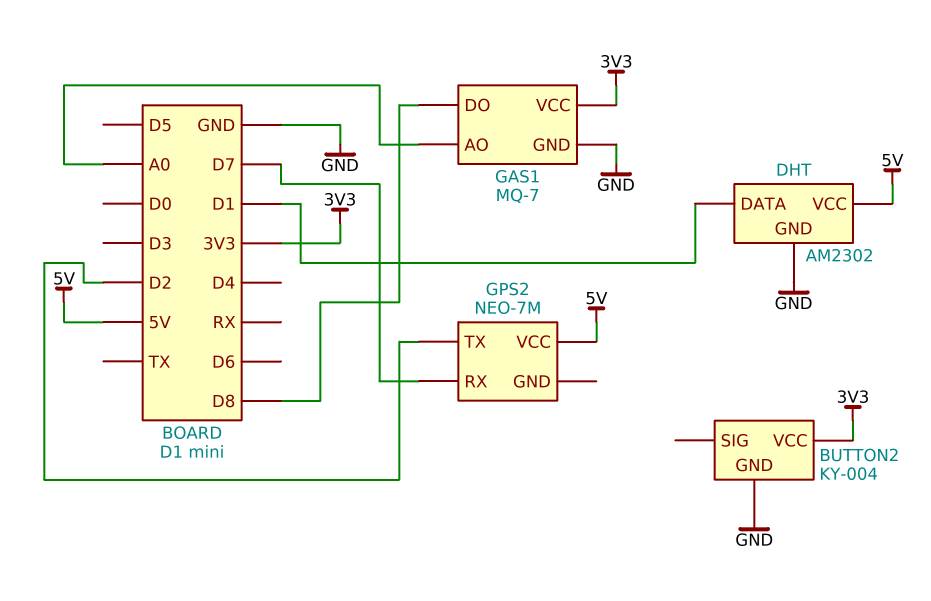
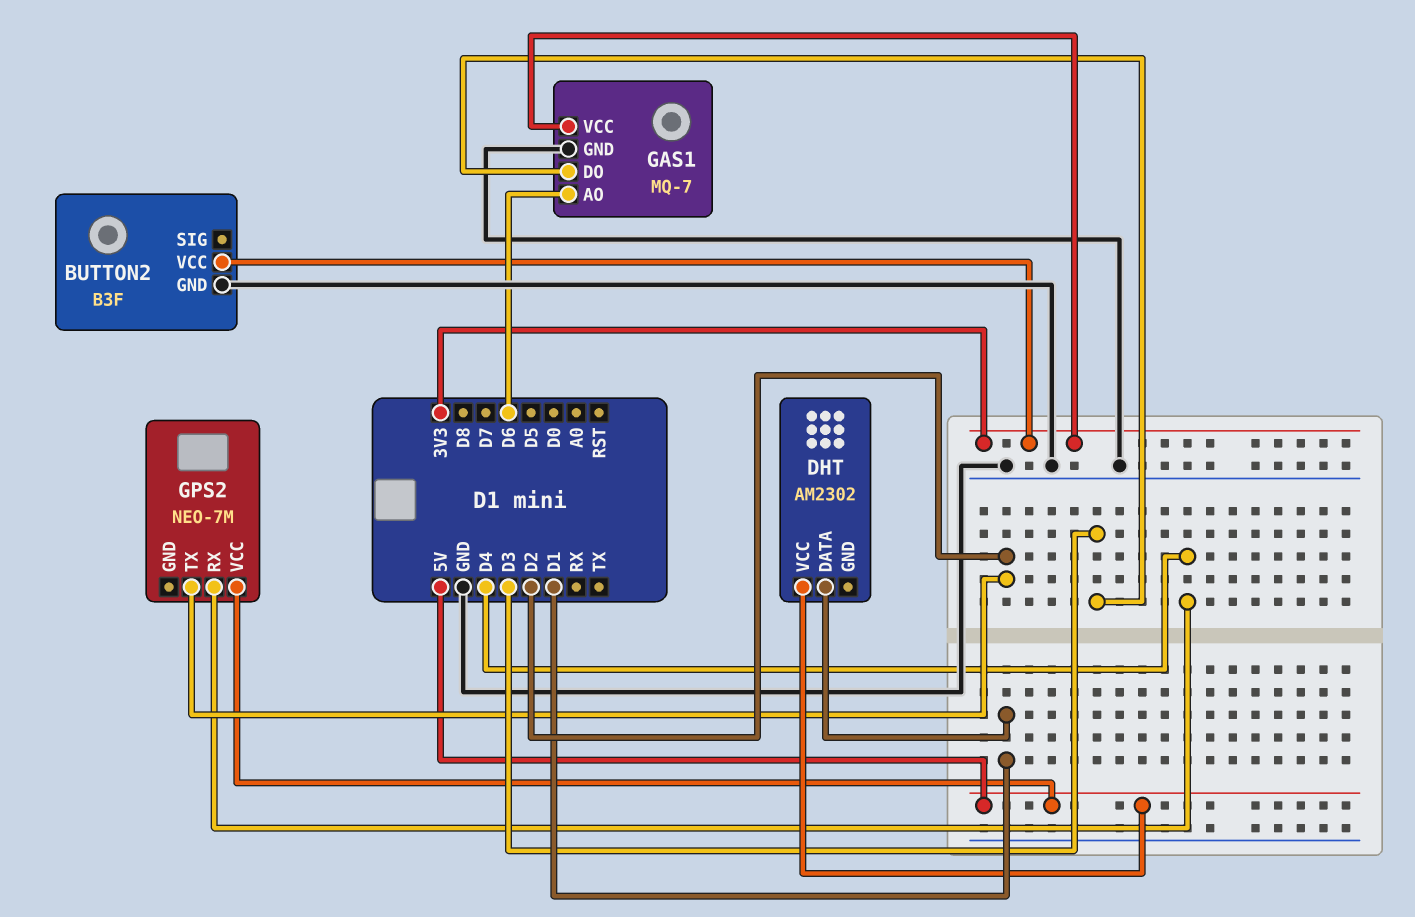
BUTTON2: KY-004 -> B3F
DHT pin GND: GND -> none
GAS1 pin AO: A0 -> D6
GAS1 pin DO: D8 -> D3
GPS2 pin RX: D7 -> D4

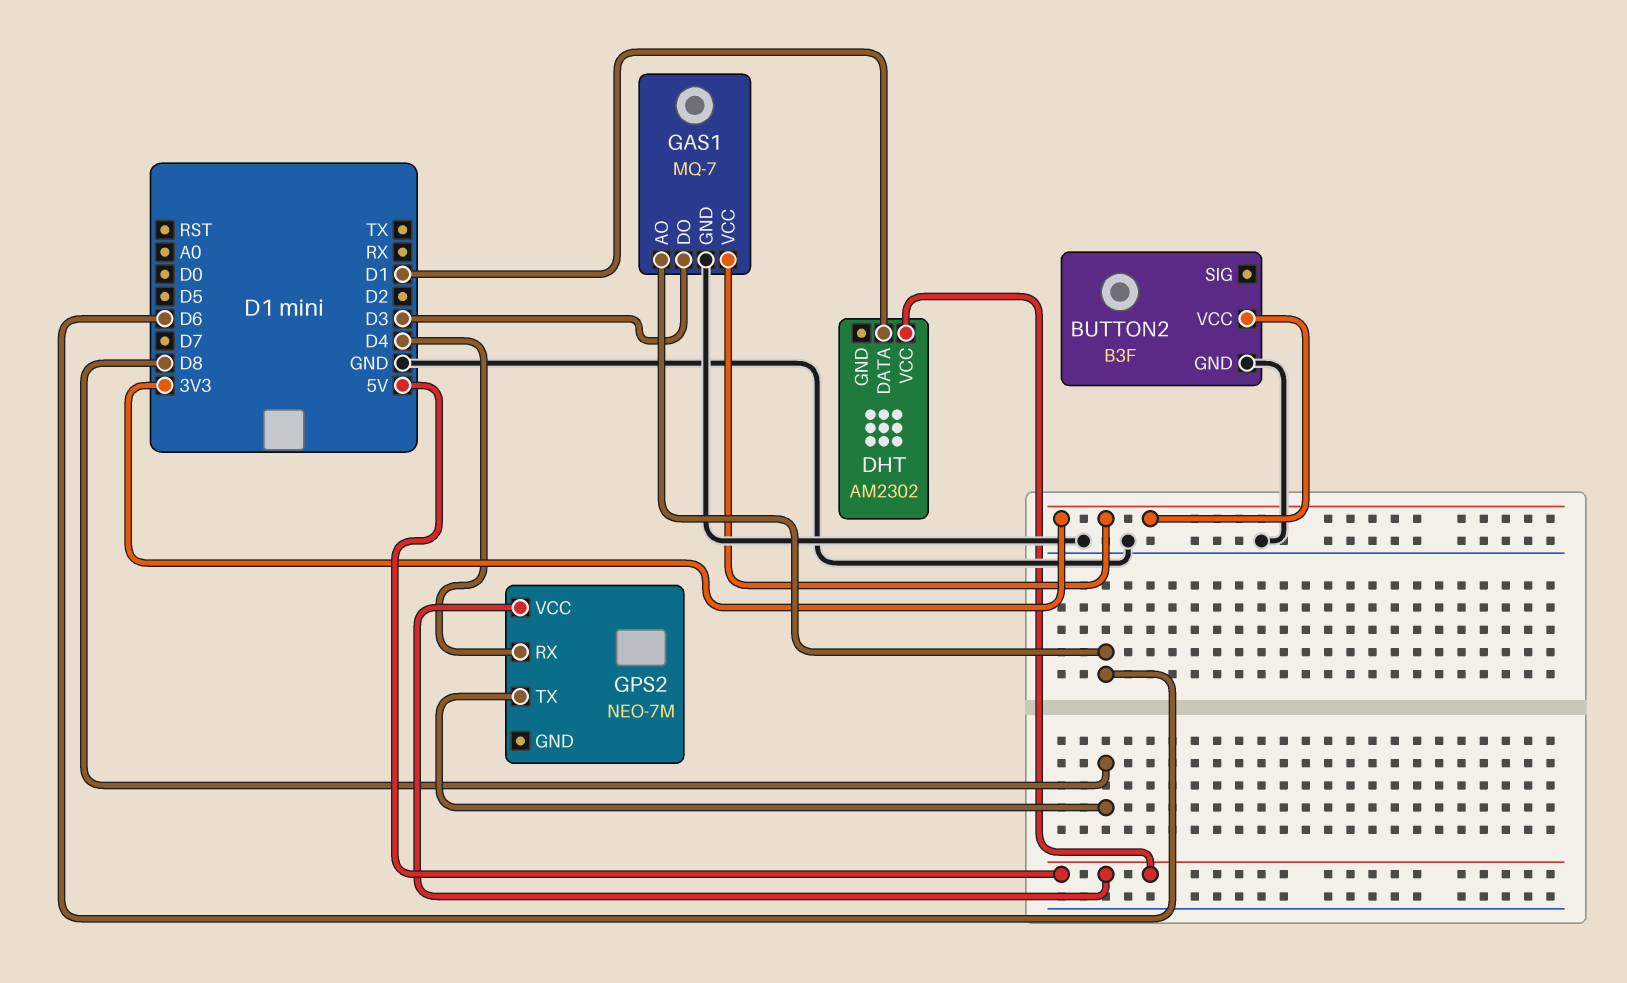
GPS2 pin TX: D2 -> D8

